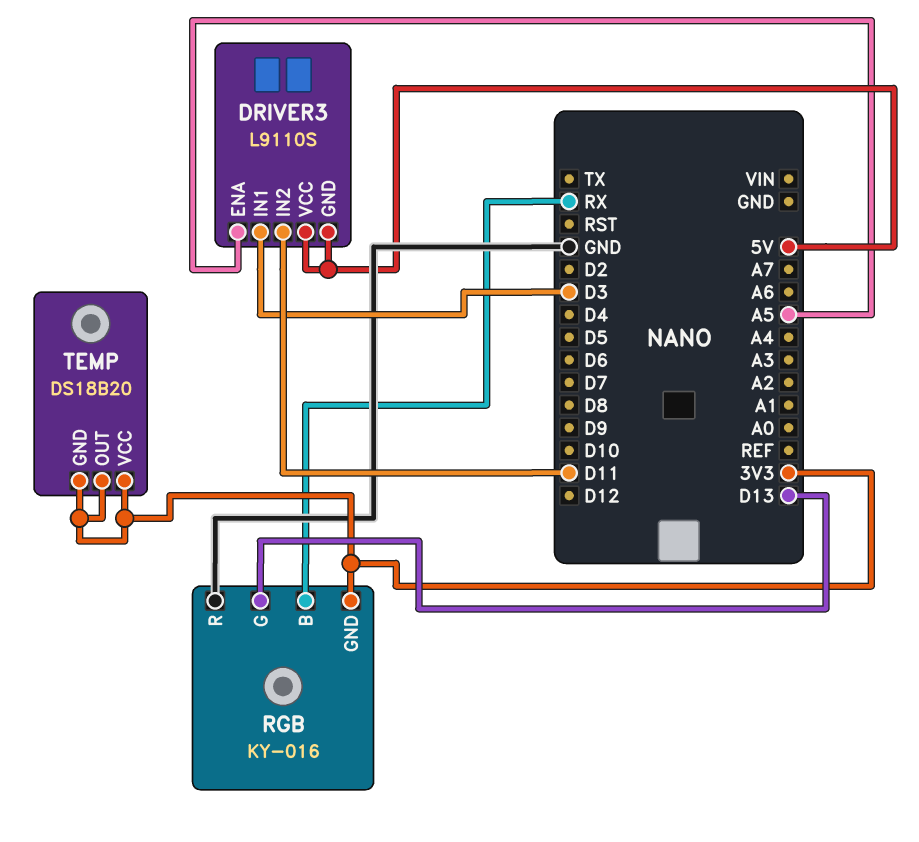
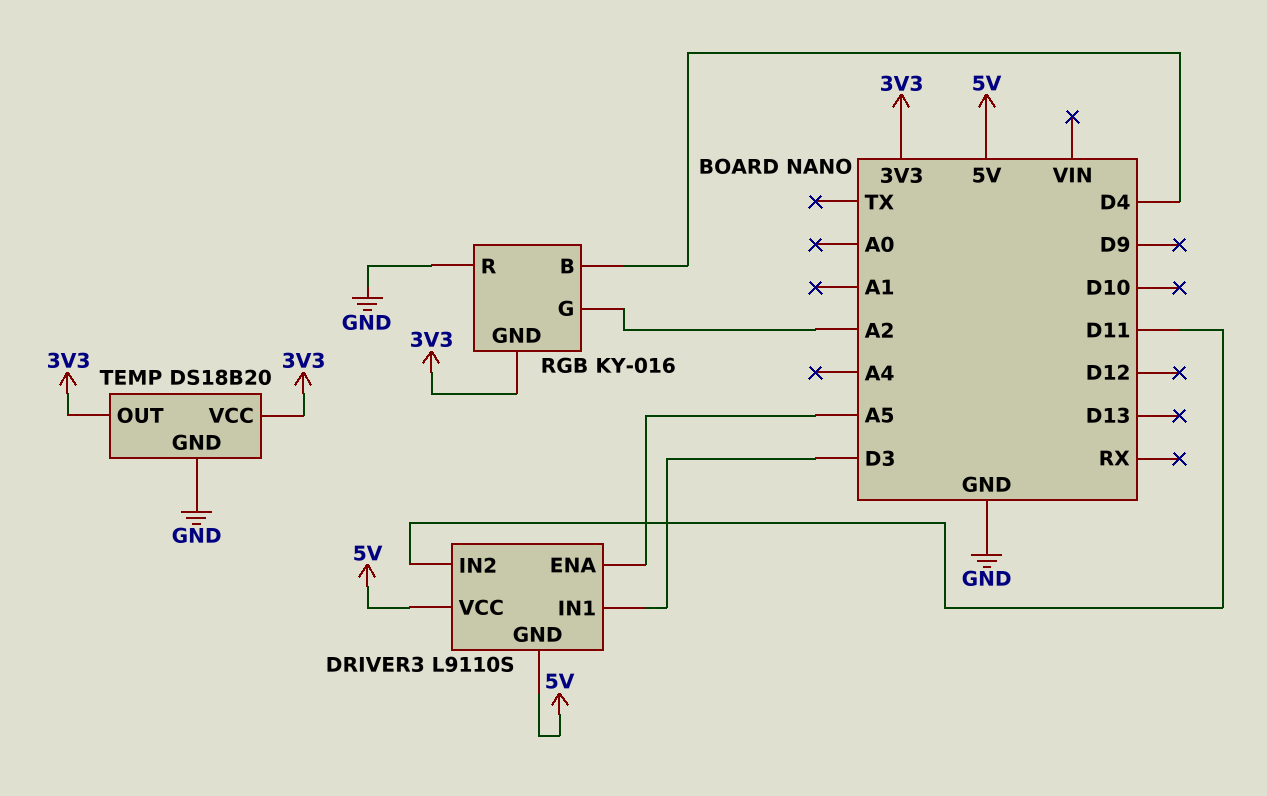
RGB pin B: RX -> D4
RGB pin G: D13 -> A2
TEMP pin GND: 3V3 -> GND

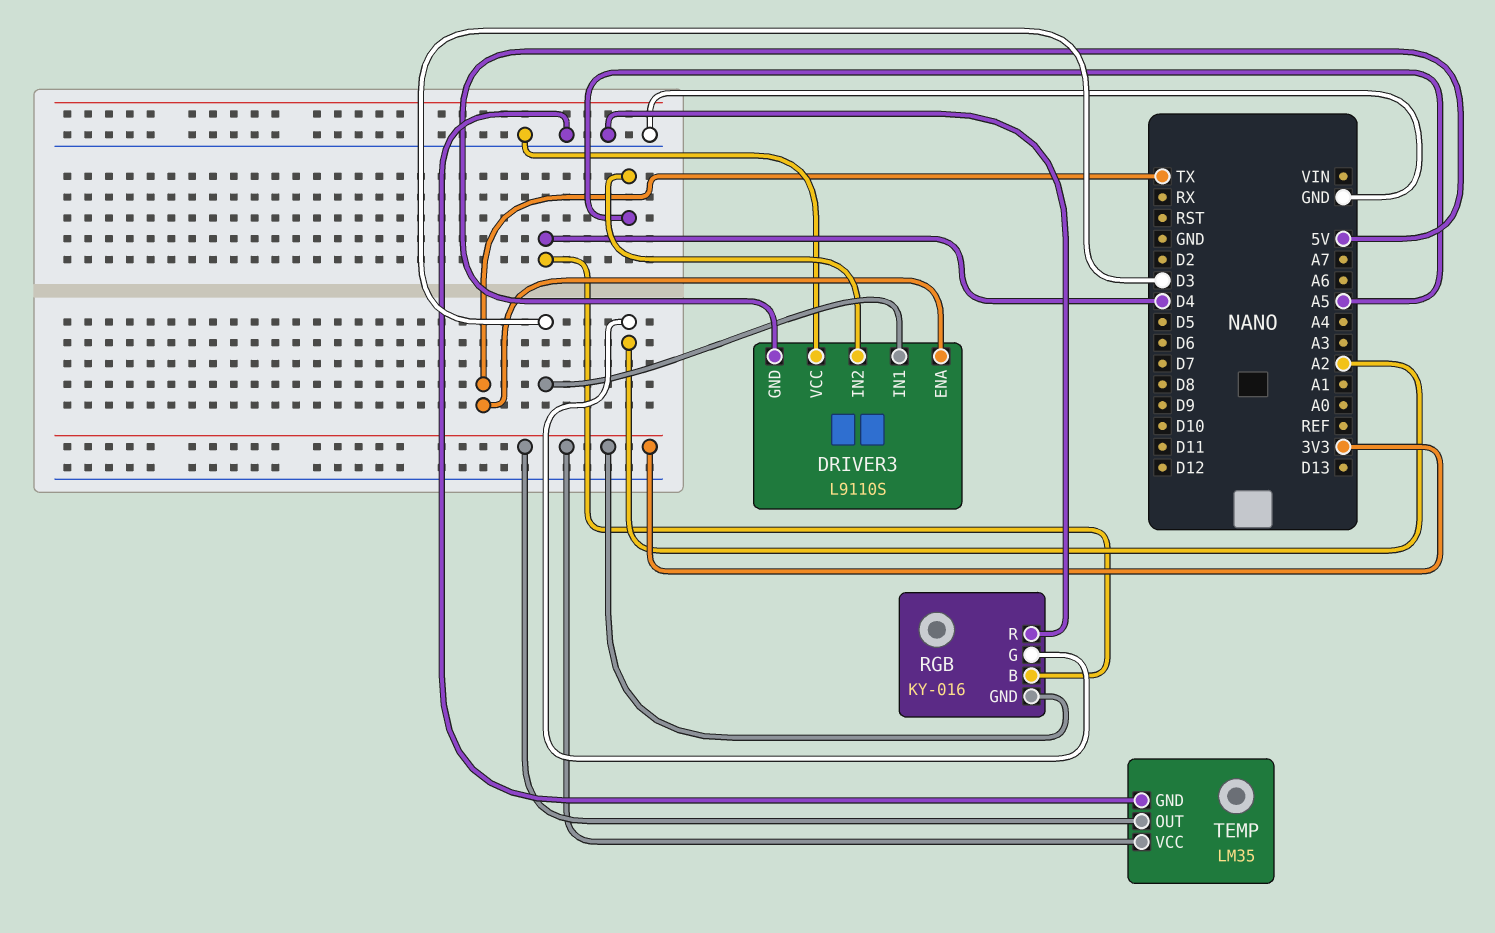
DRIVER3 pin ENA: A5 -> TX
DRIVER3 pin IN2: D11 -> A5
DRIVER3 pin VCC: 5V -> GND
TEMP: DS18B20 -> LM35

